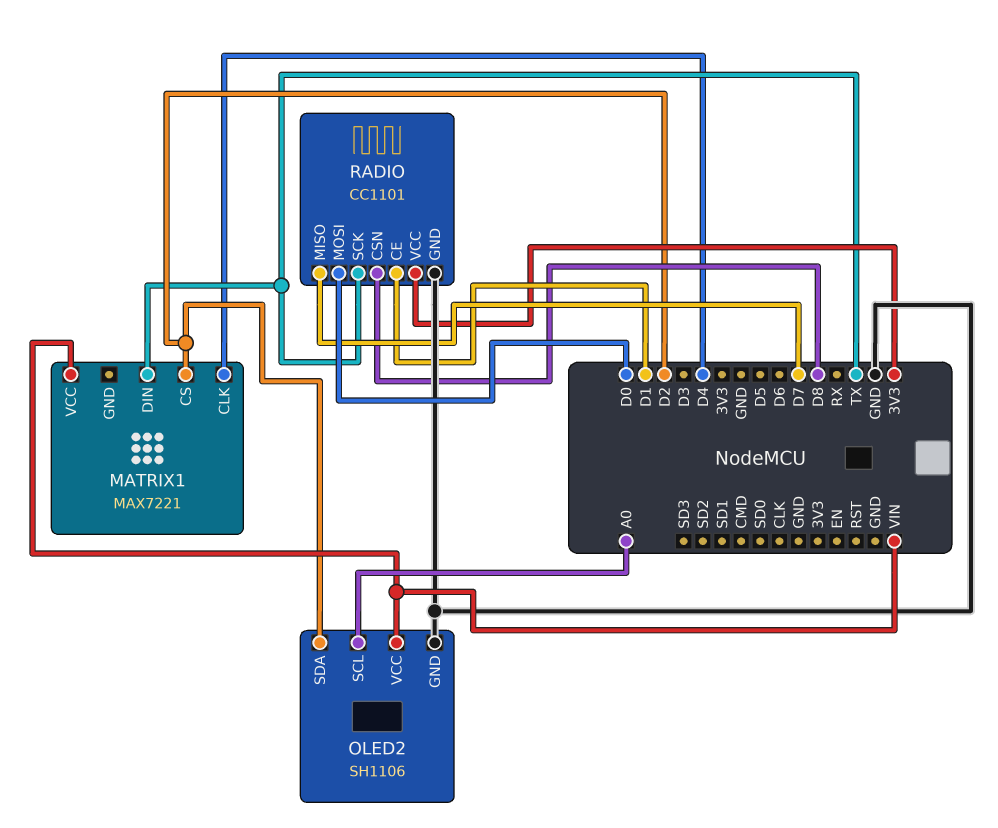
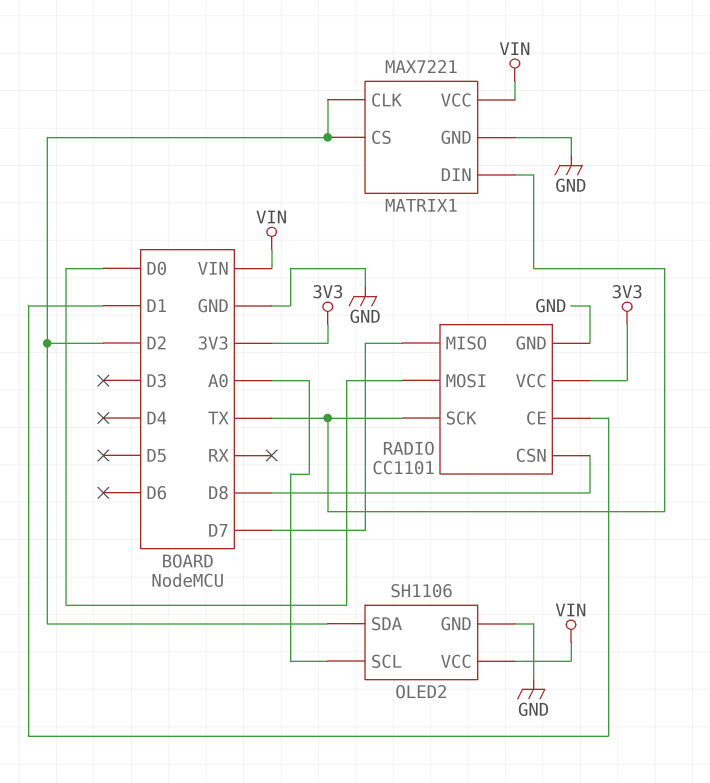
MATRIX1 pin CLK: D4 -> D2
MATRIX1 pin GND: none -> GND

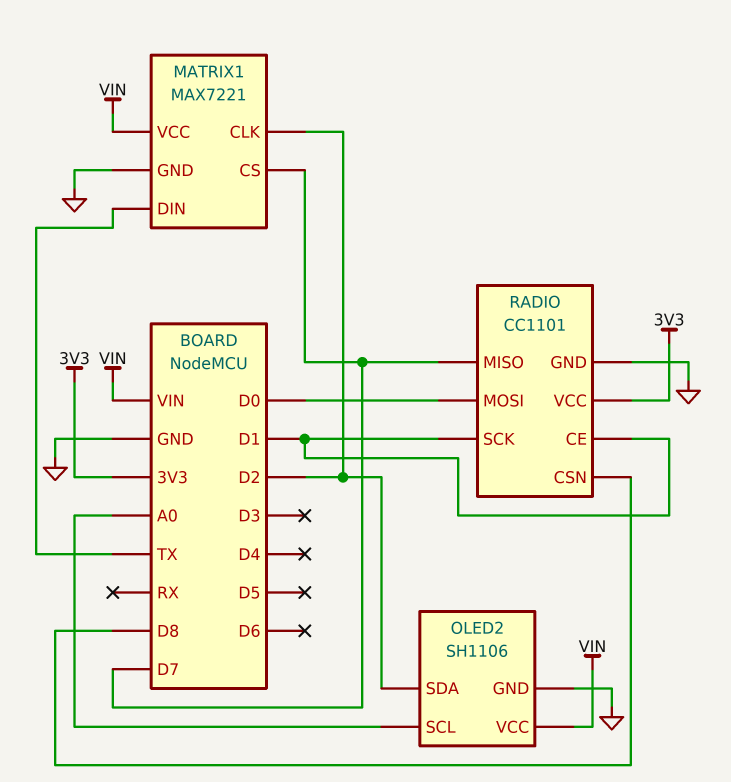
MATRIX1 pin CS: D2 -> D7
RADIO pin SCK: TX -> D1

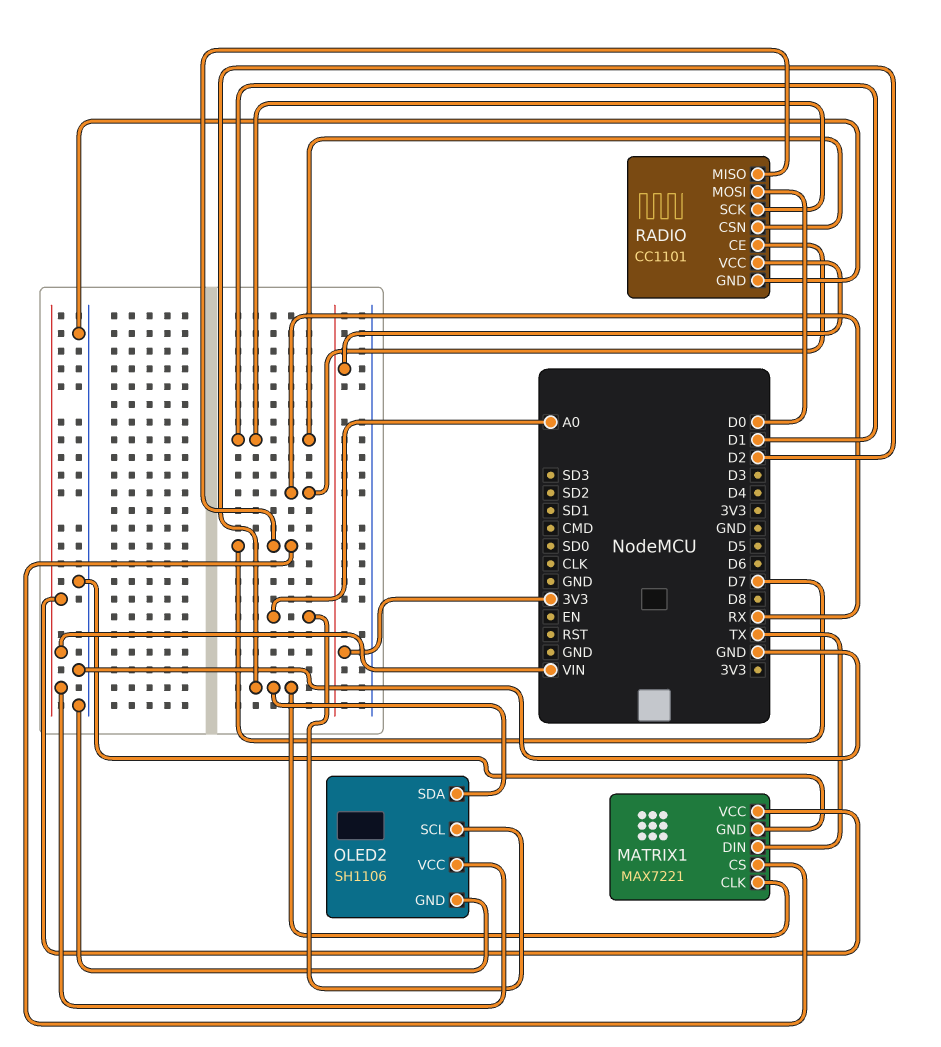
RADIO pin CE: D1 -> RX
RADIO pin CSN: D8 -> D1

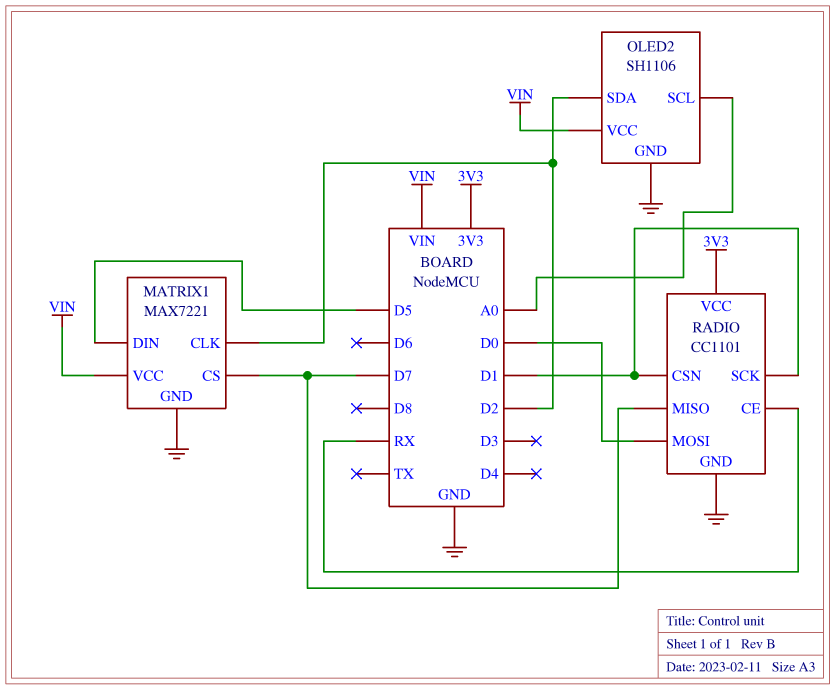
MATRIX1 pin DIN: TX -> D5

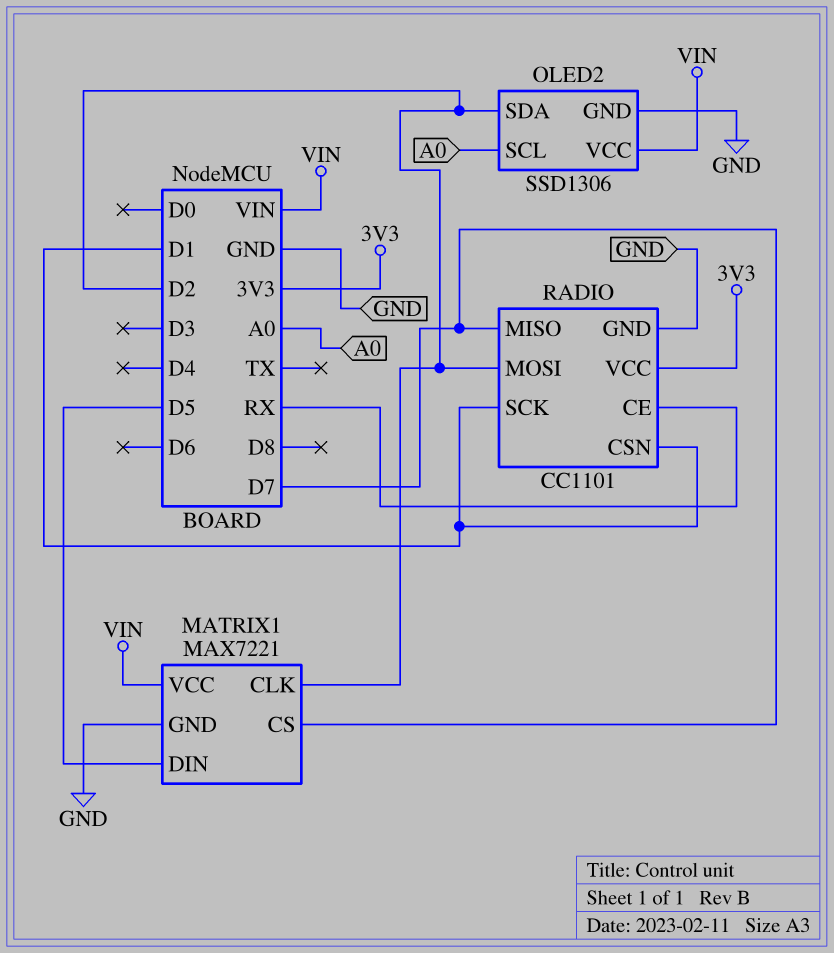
OLED2: SH1106 -> SSD1306
RADIO pin MOSI: D0 -> D2

